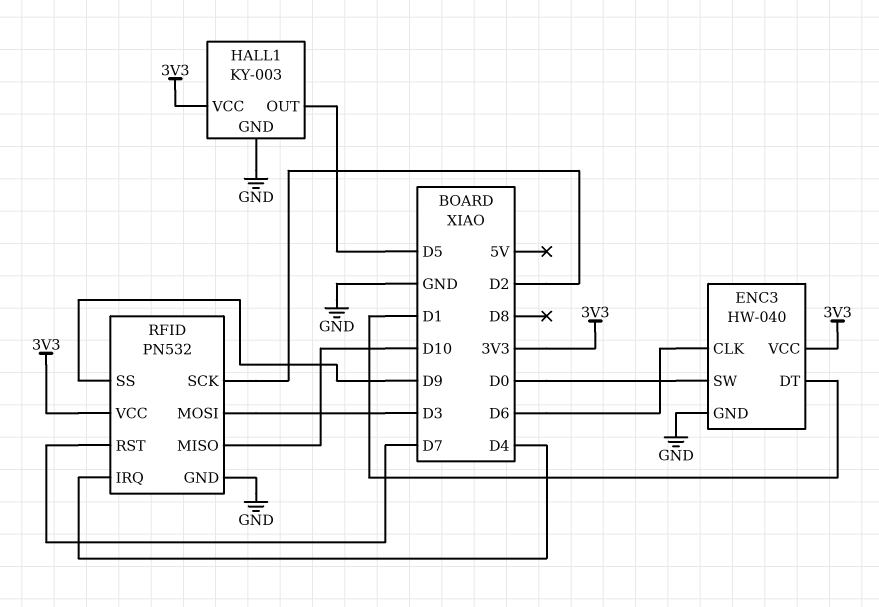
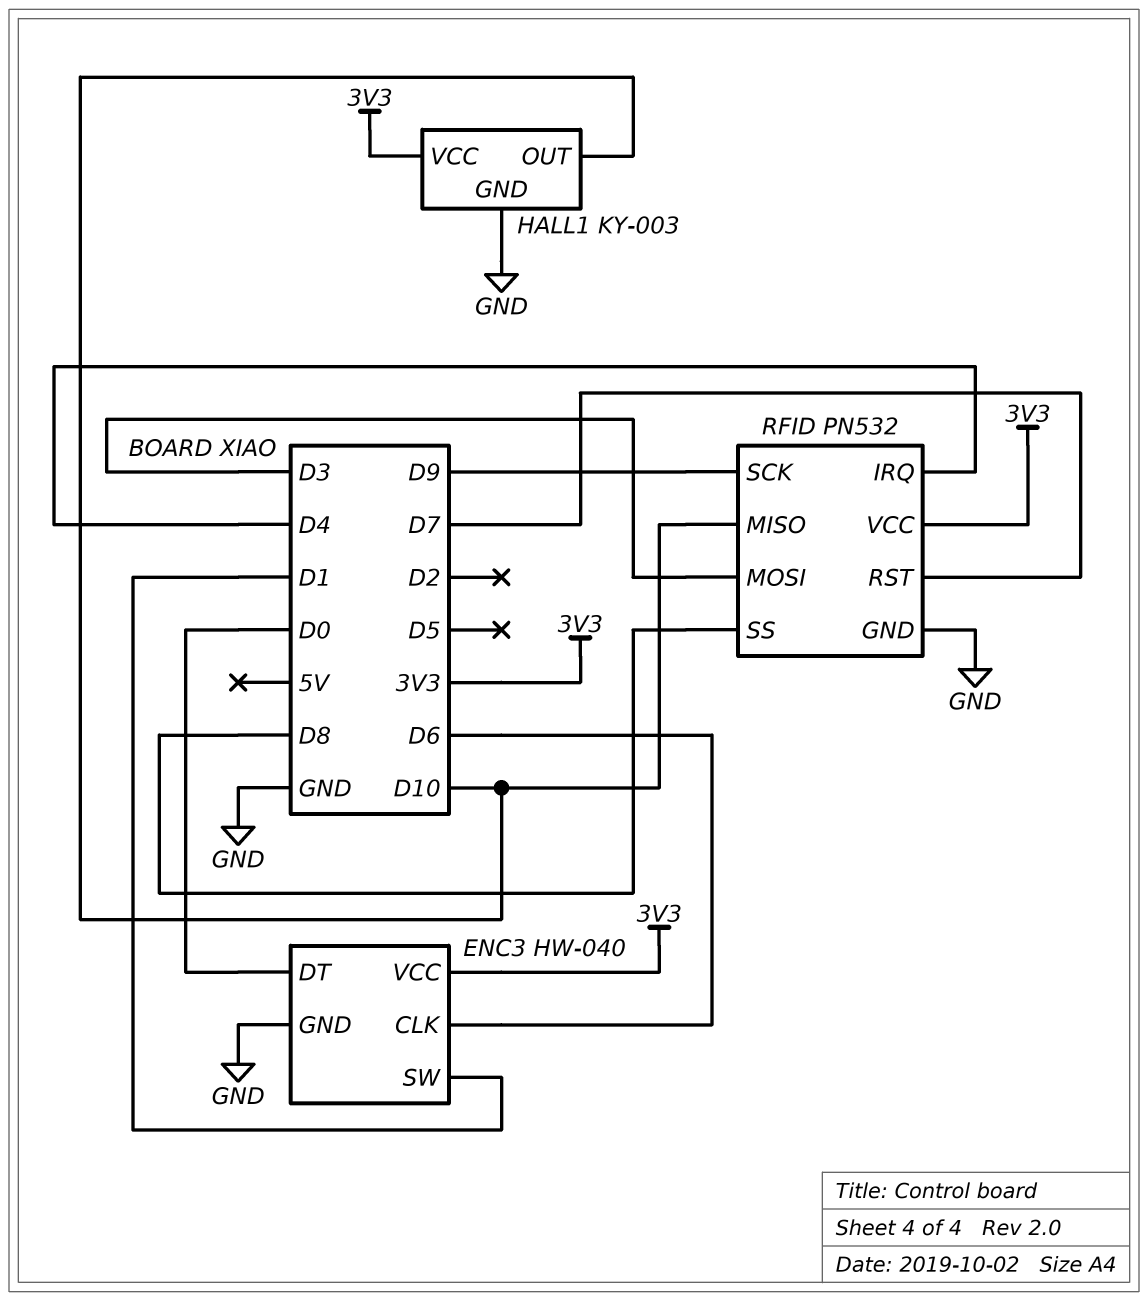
ENC3 pin DT: D1 -> D0
ENC3 pin SW: D0 -> D1
HALL1 pin OUT: D5 -> D10
RFID pin SCK: D2 -> D9
RFID pin SS: D9 -> D8

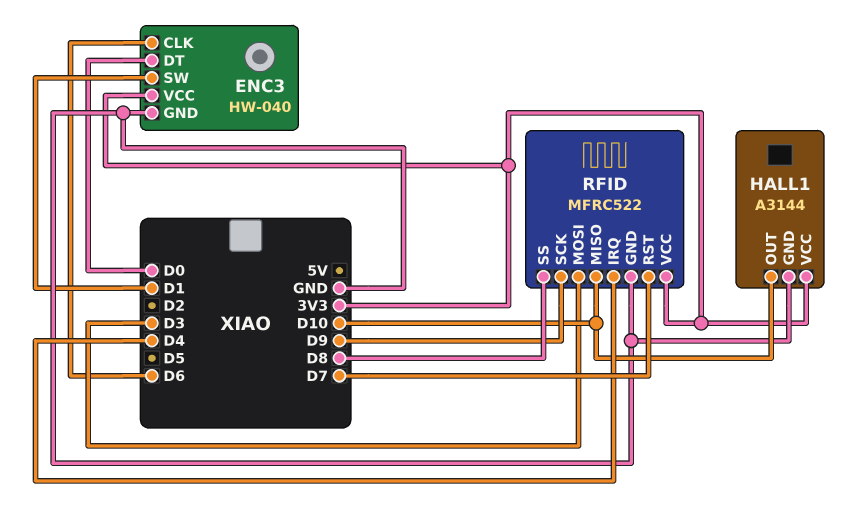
HALL1: KY-003 -> A3144
RFID: PN532 -> MFRC522

